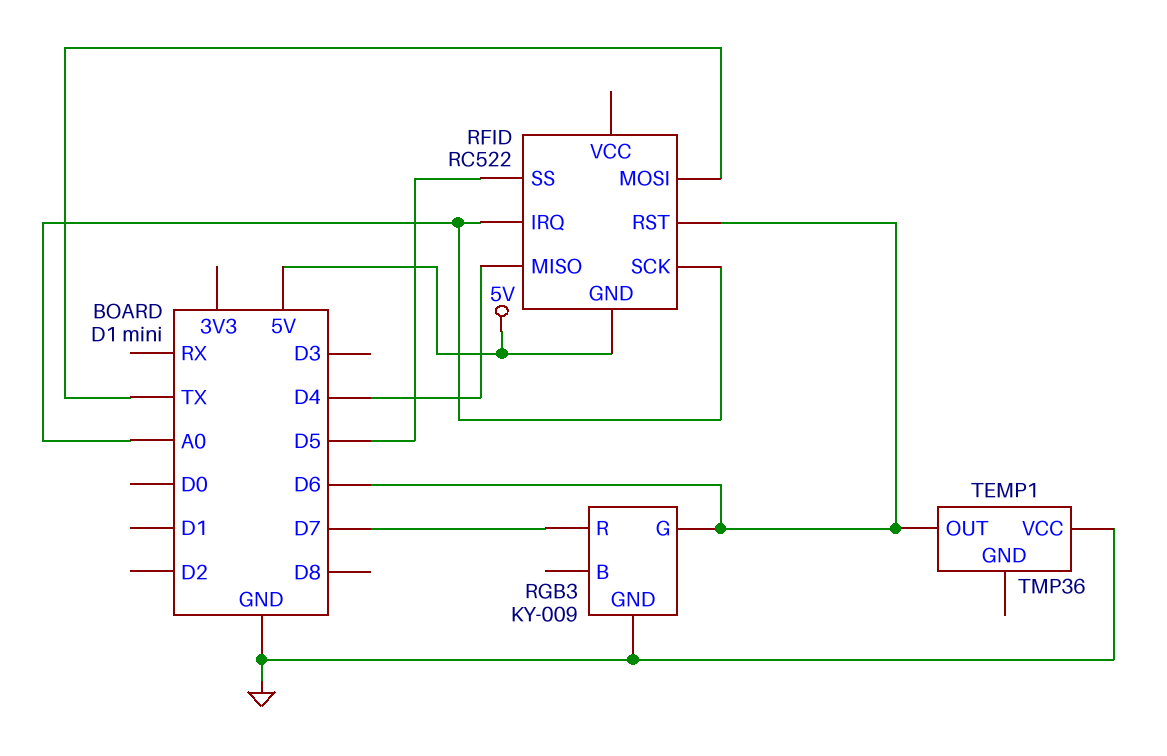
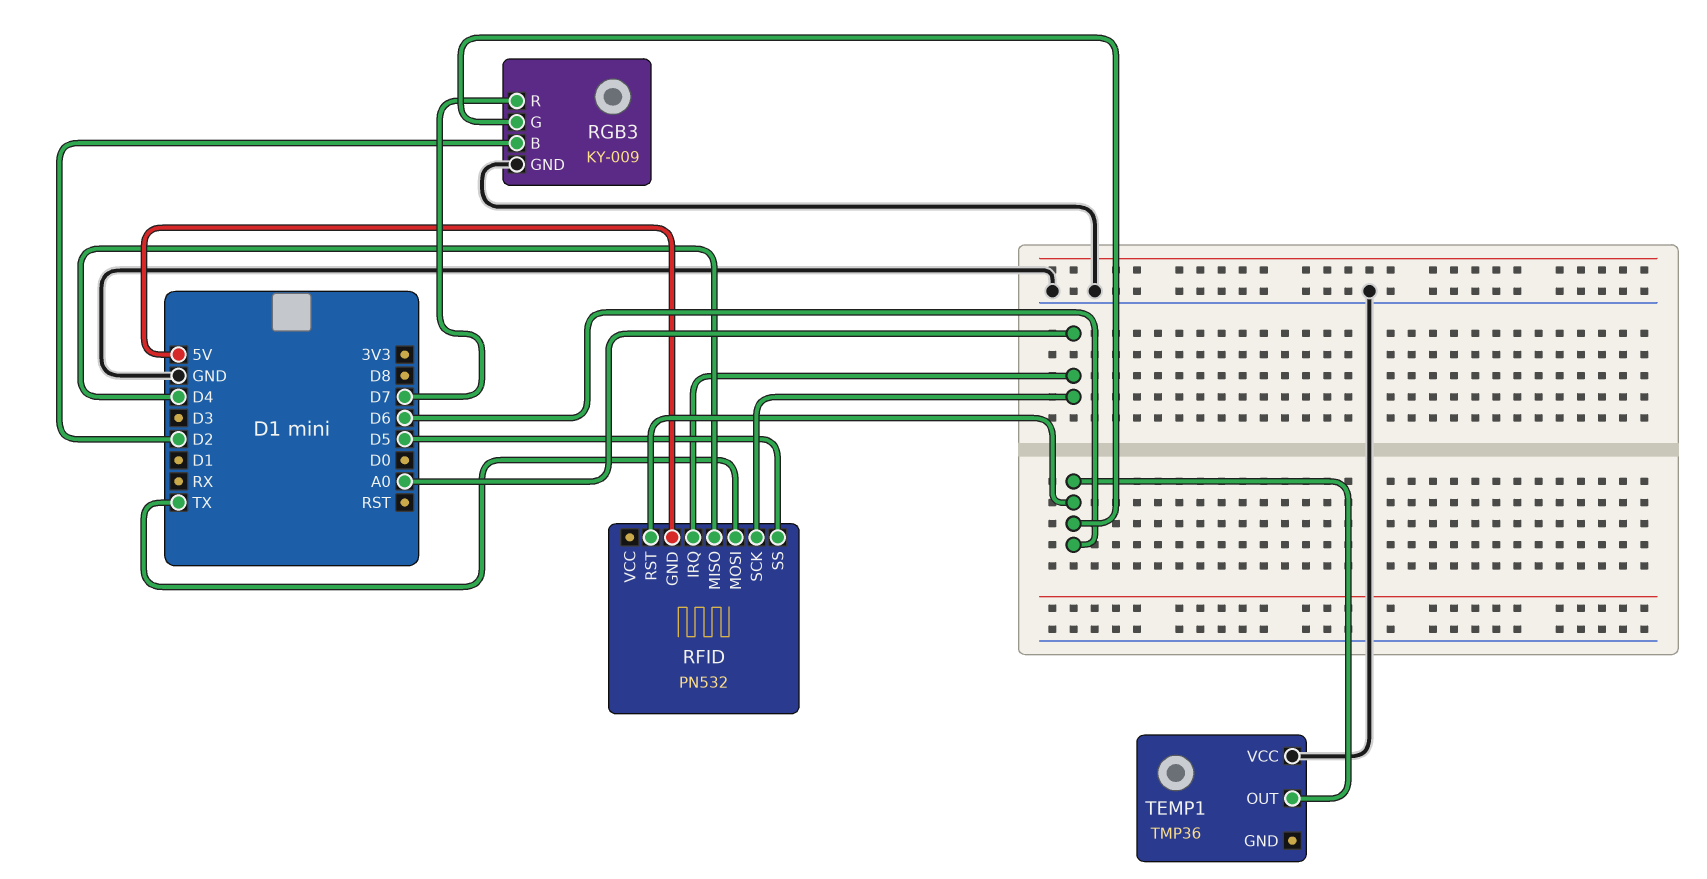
RFID: RC522 -> PN532
RGB3 pin B: none -> D2

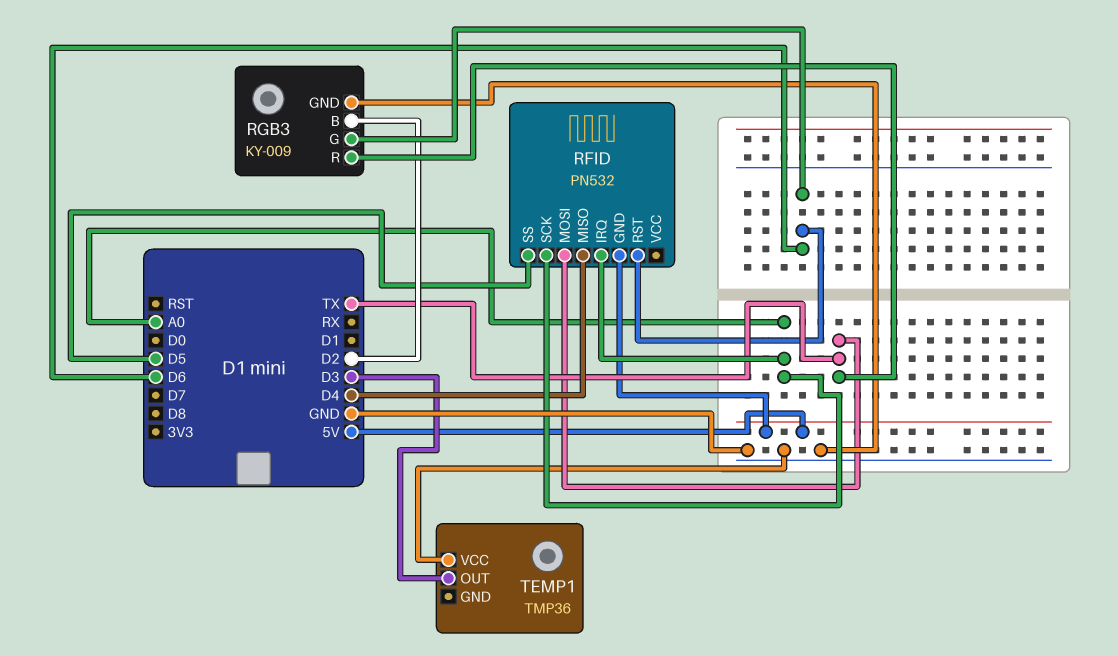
RGB3 pin R: D7 -> TX
TEMP1 pin OUT: D6 -> D3

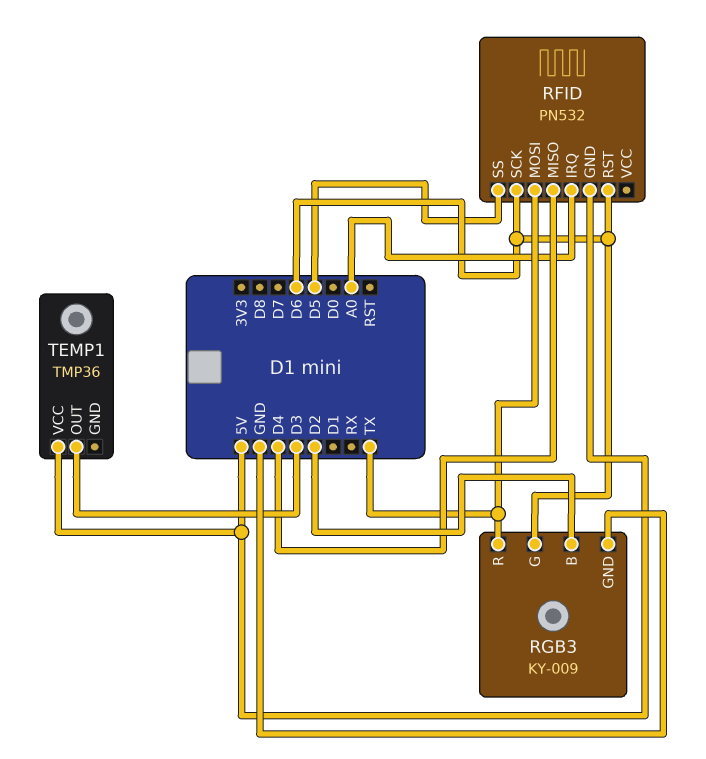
RFID pin SCK: A0 -> D6
TEMP1 pin VCC: GND -> 5V

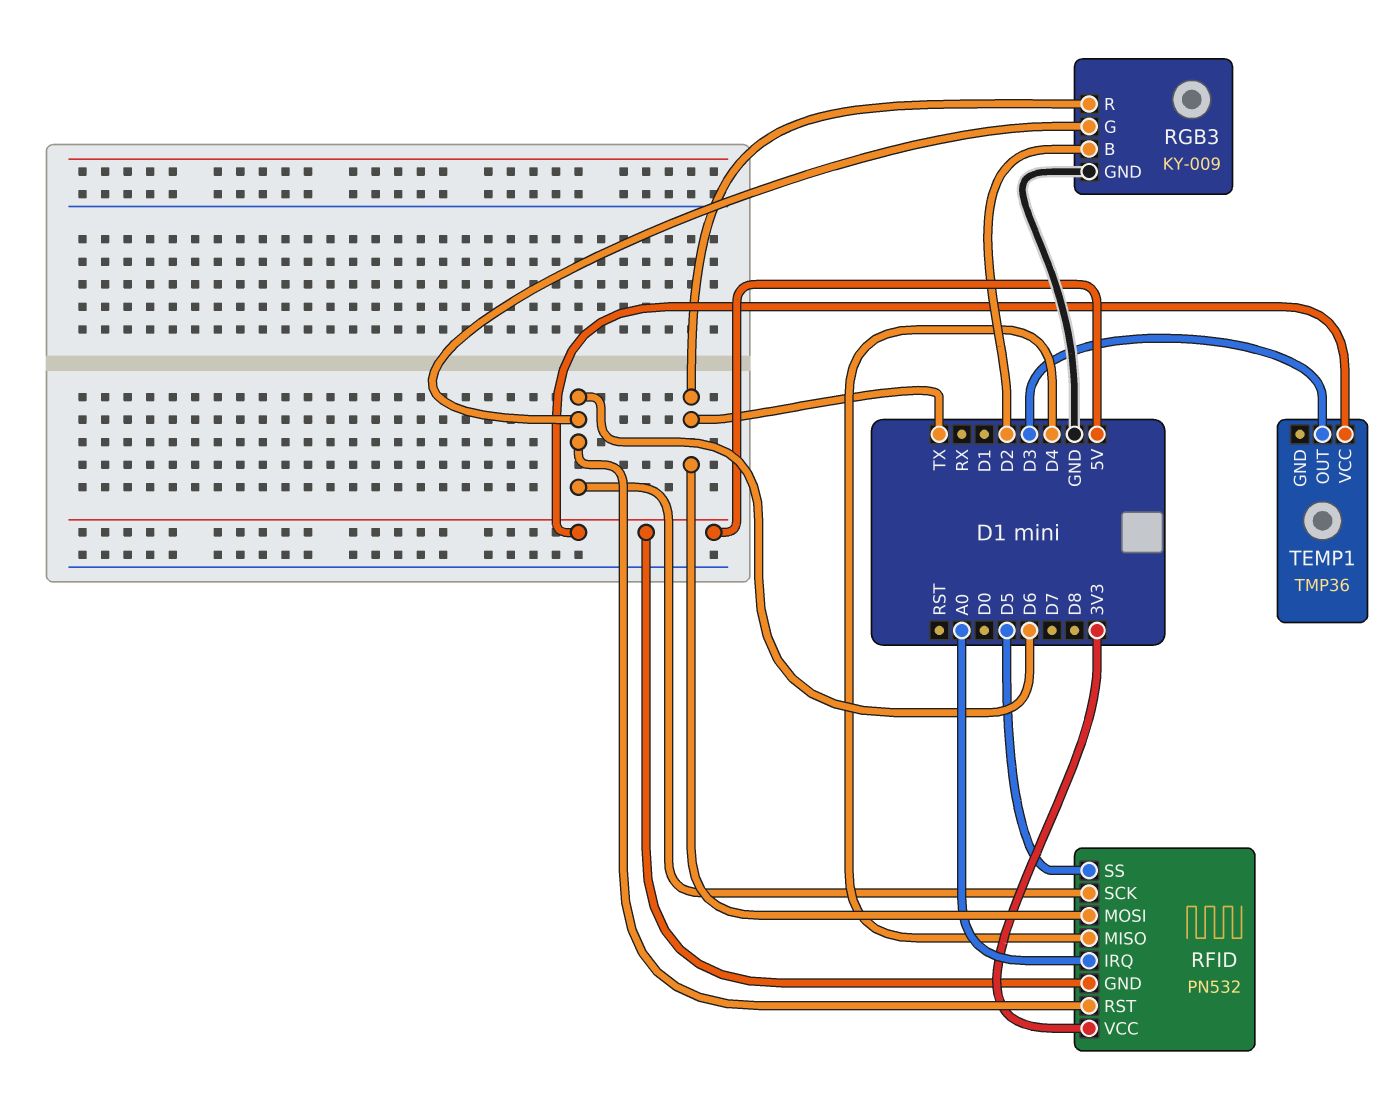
RFID pin VCC: none -> 3V3

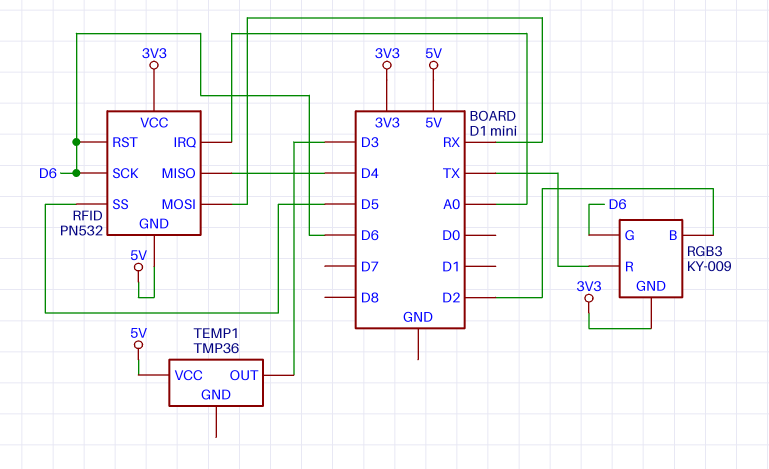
RFID pin MOSI: TX -> RX
RGB3 pin GND: GND -> 3V3

